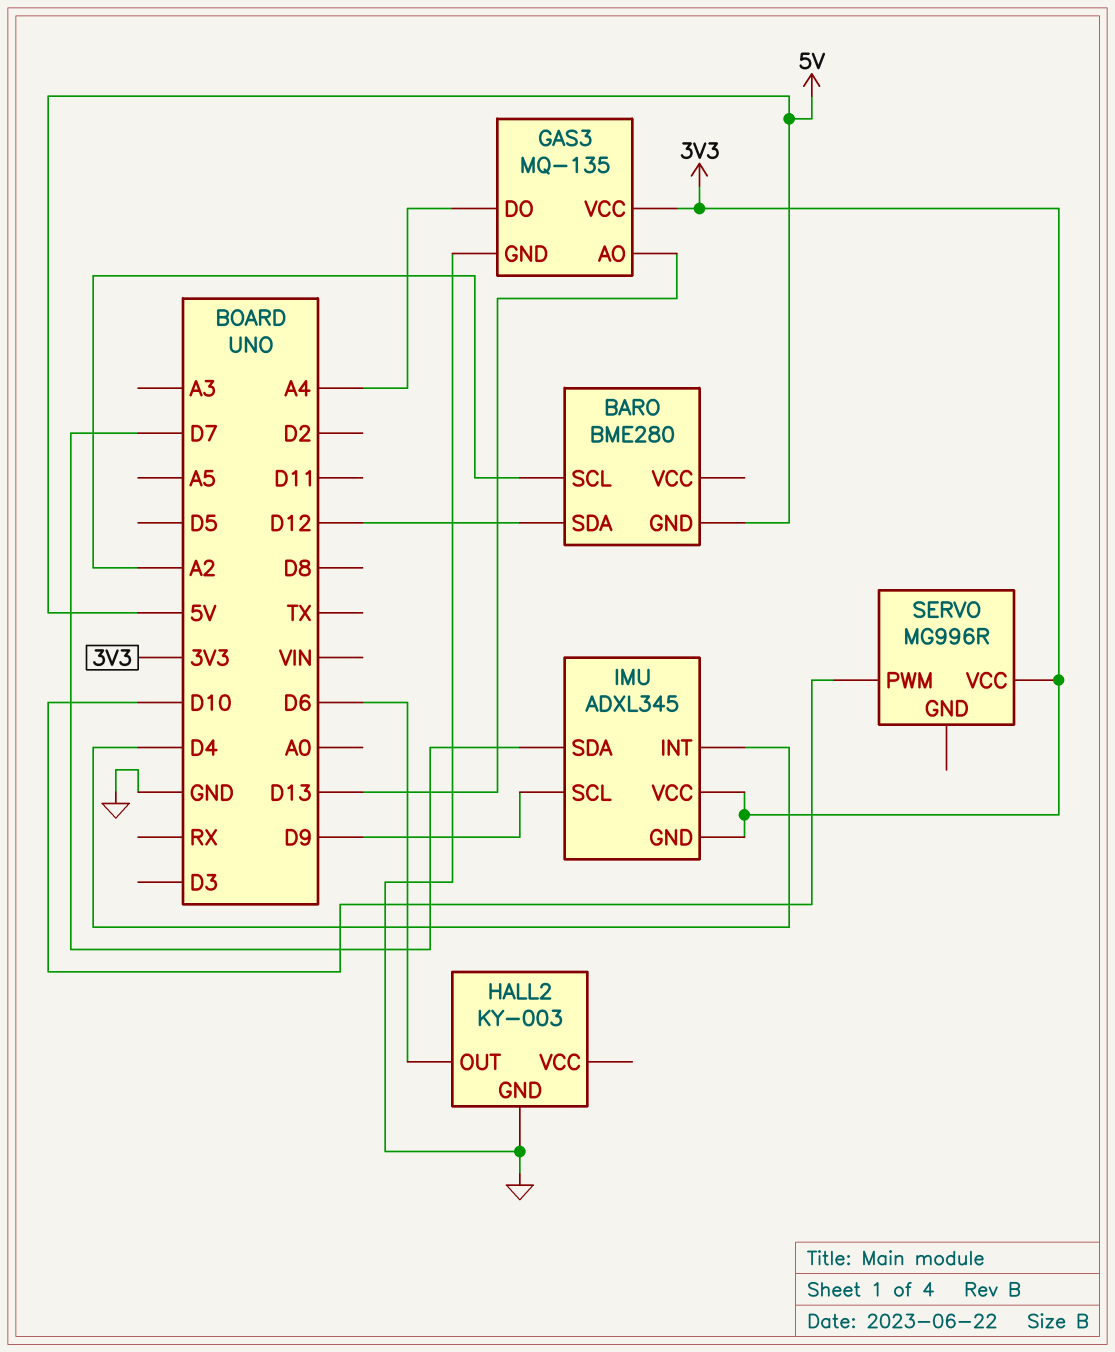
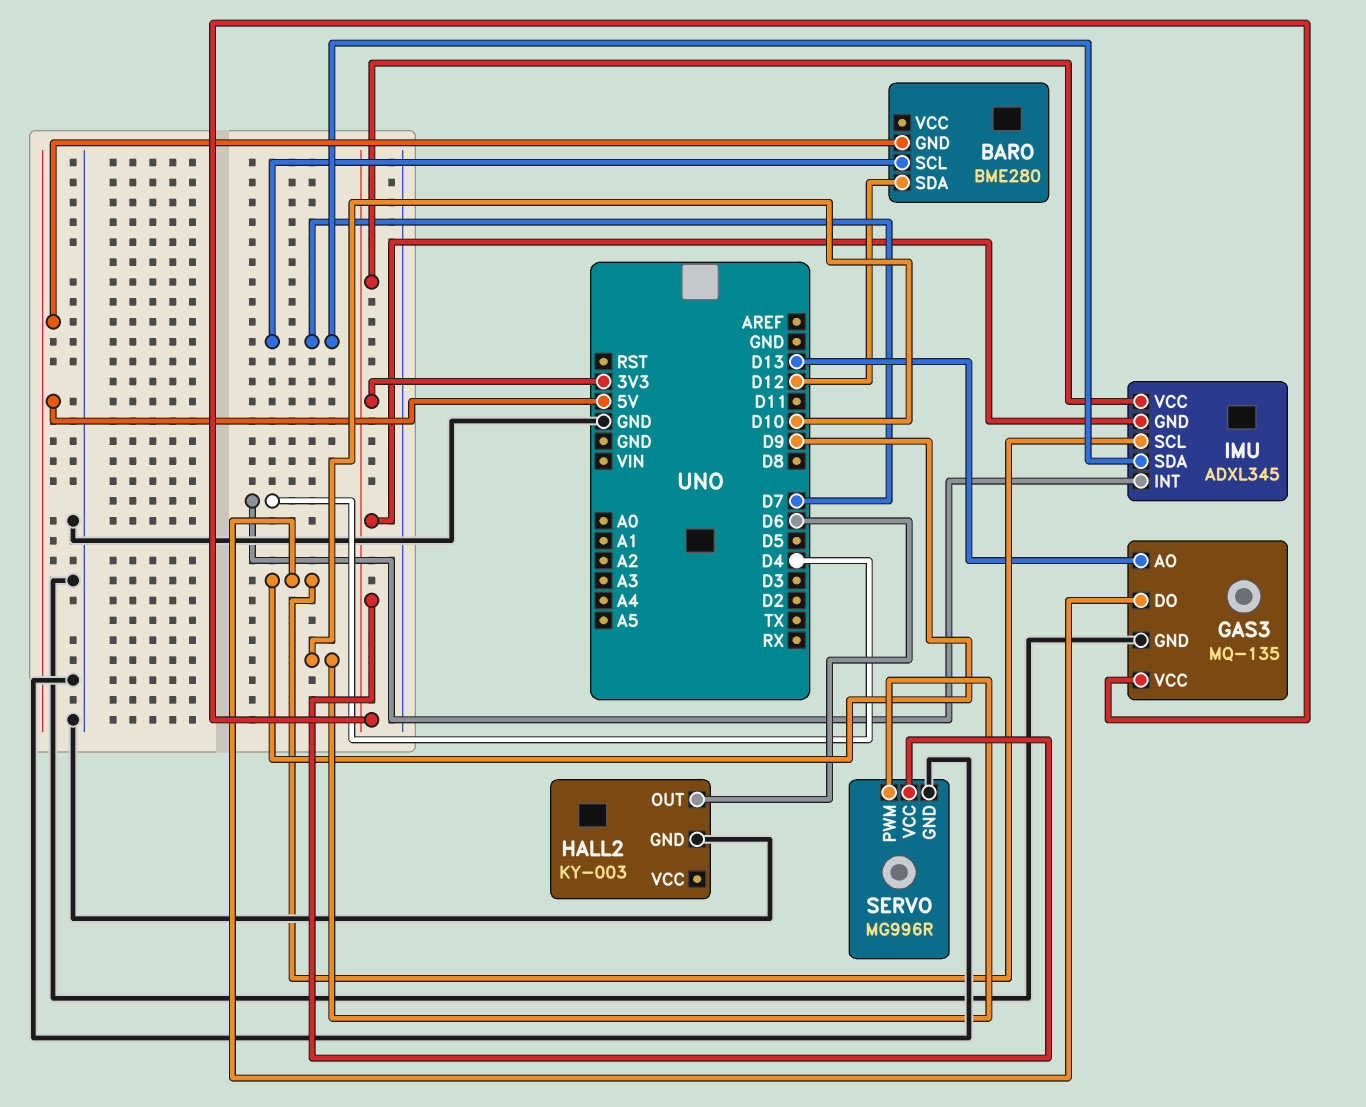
BARO pin SCL: A2 -> D7
GAS3 pin DO: A4 -> D9
SERVO pin GND: none -> GND

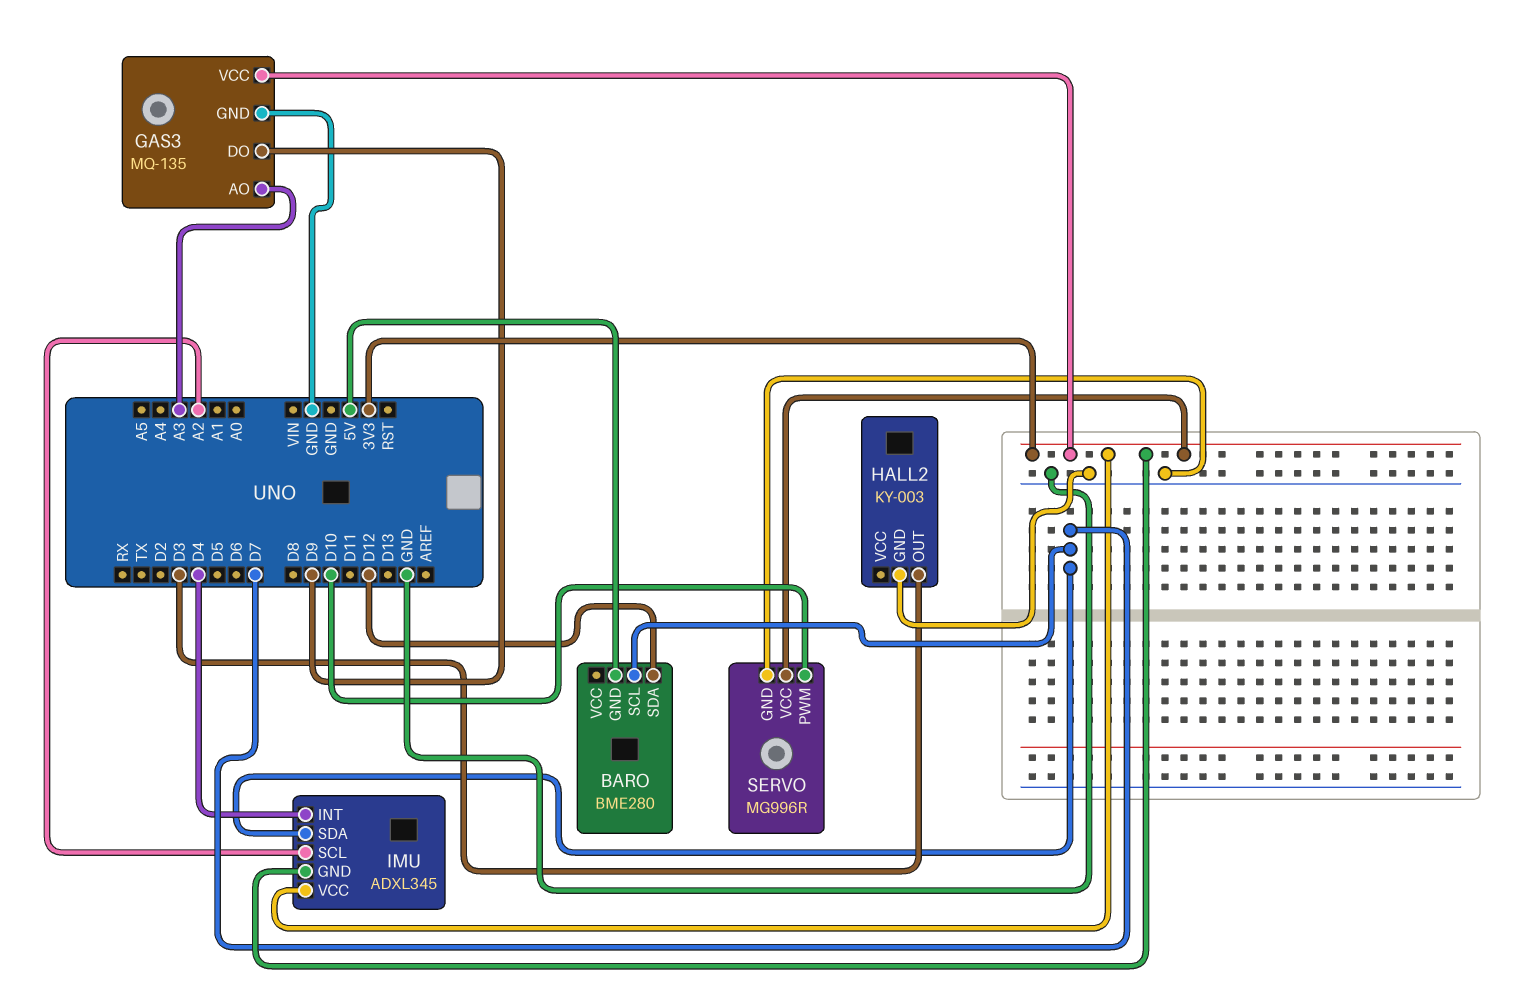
GAS3 pin AO: D13 -> A3
HALL2 pin OUT: D6 -> D3
IMU pin SCL: D9 -> A2

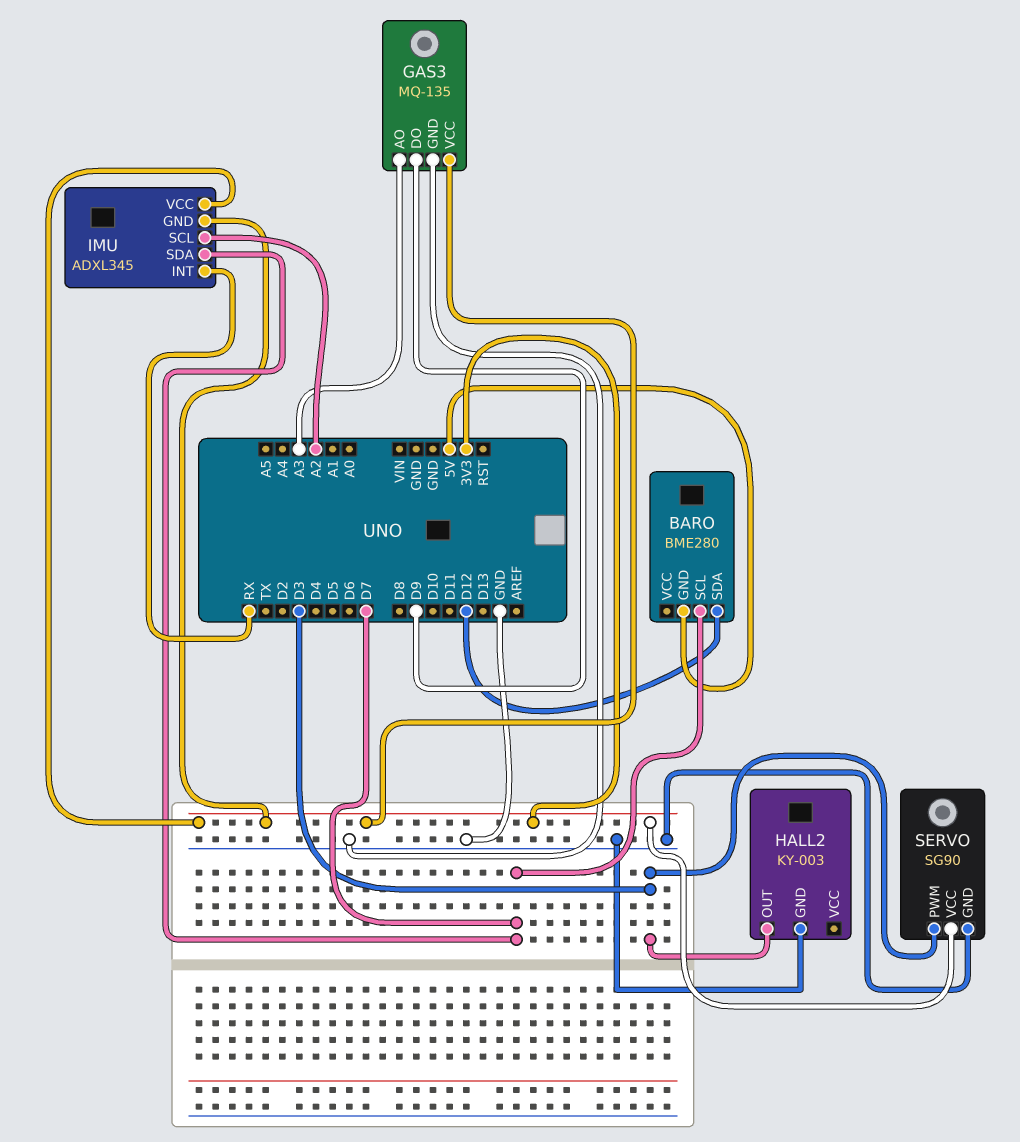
IMU pin INT: D4 -> RX
SERVO: MG996R -> SG90
SERVO pin PWM: D10 -> D3

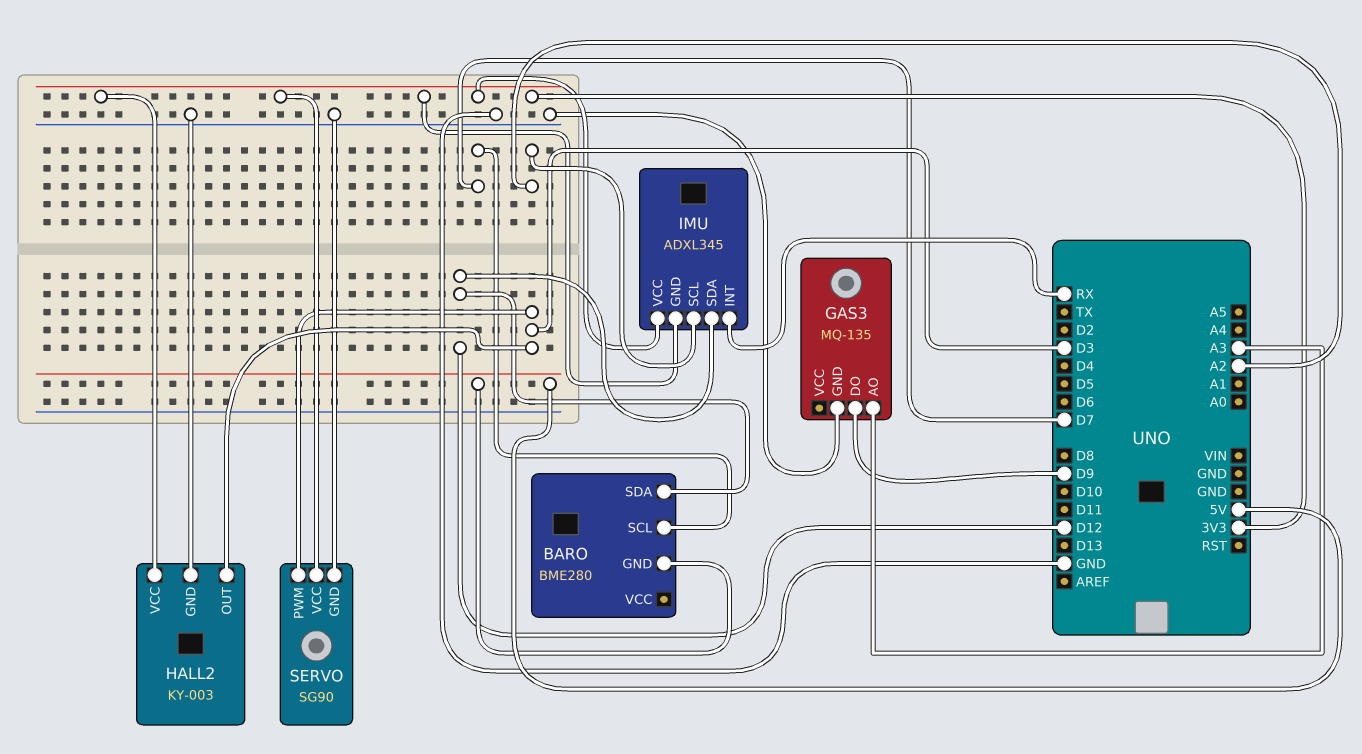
GAS3 pin VCC: 3V3 -> none
HALL2 pin VCC: none -> 3V3
IMU pin SDA: D7 -> D12

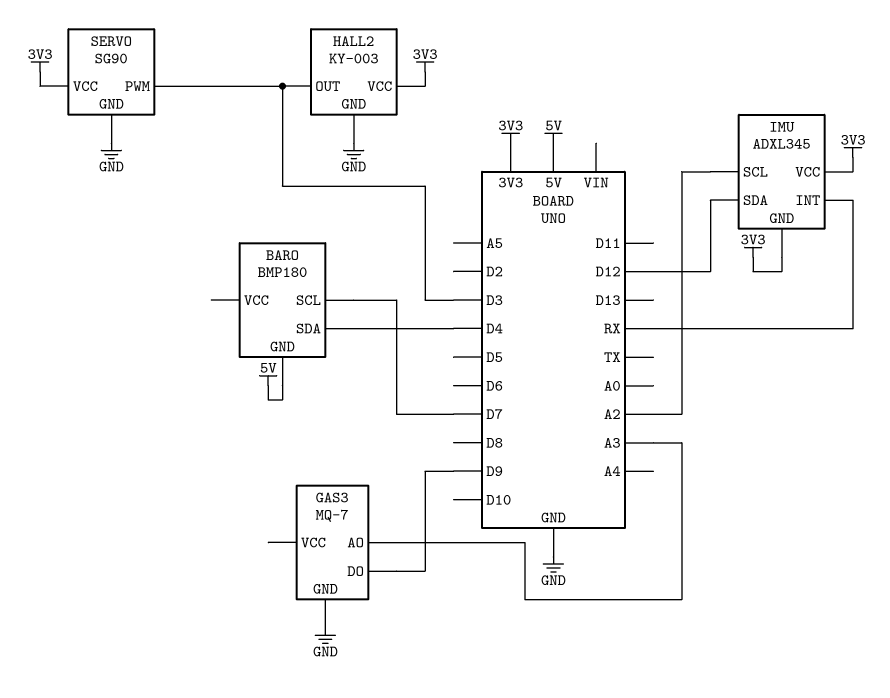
BARO: BME280 -> BMP180
BARO pin SDA: D12 -> D4
GAS3: MQ-135 -> MQ-7

